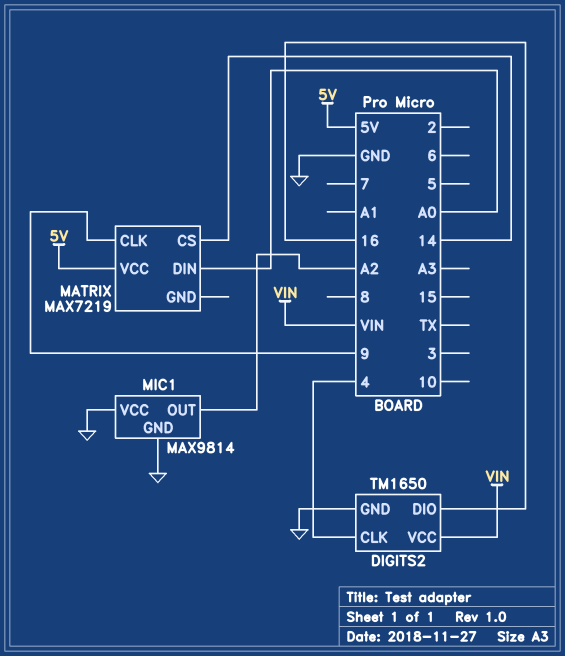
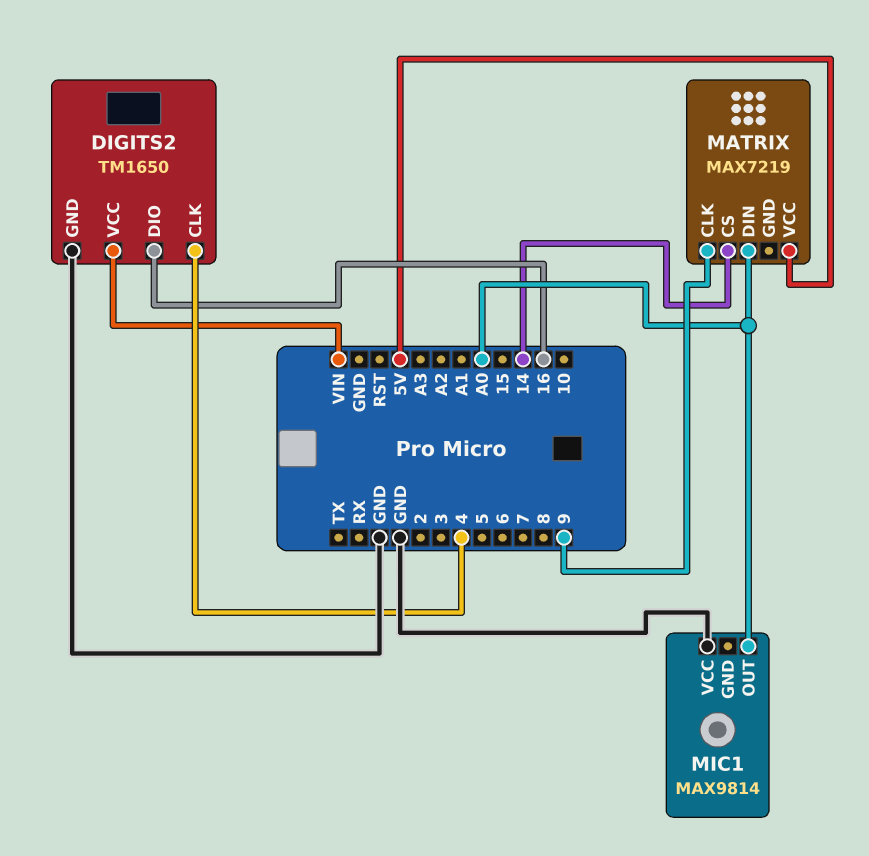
MIC1 pin GND: GND -> none
MIC1 pin OUT: A2 -> A0

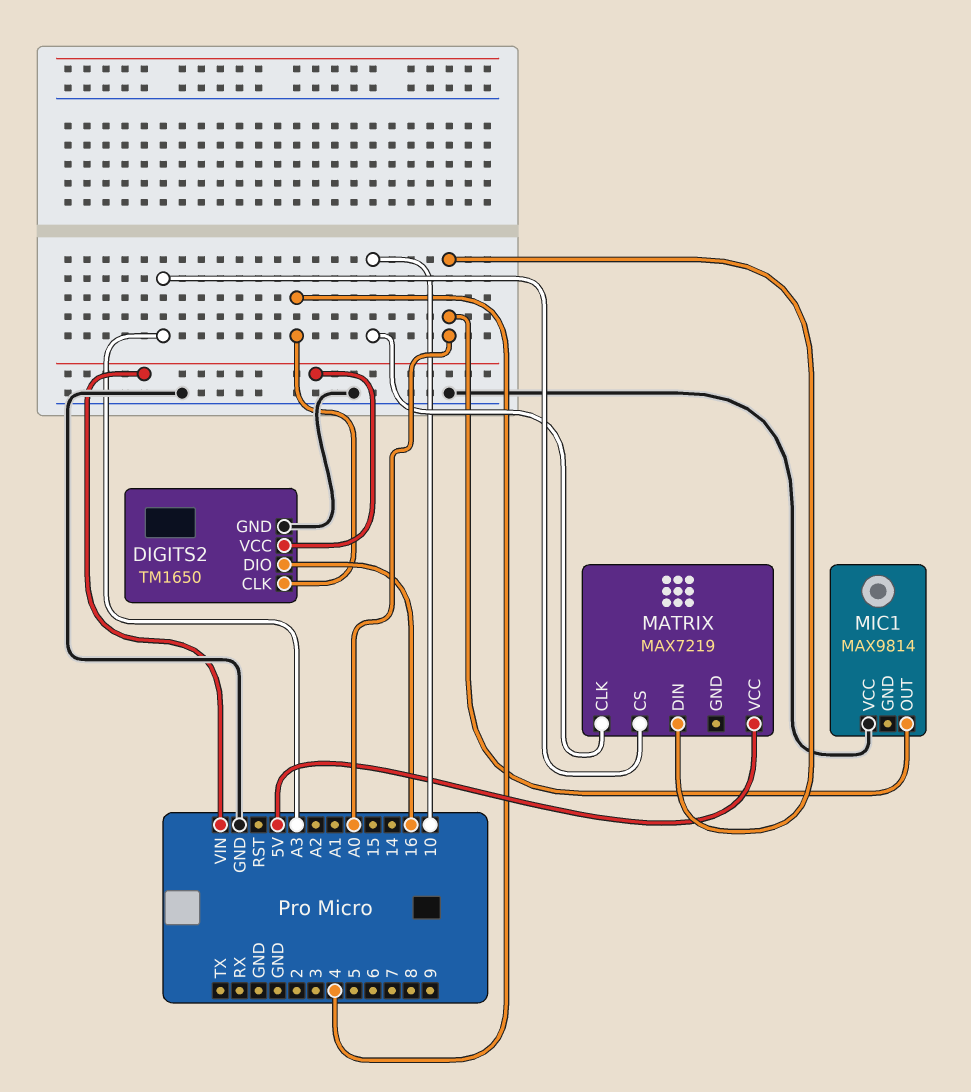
MATRIX pin CLK: 9 -> 10
MATRIX pin CS: 14 -> A3

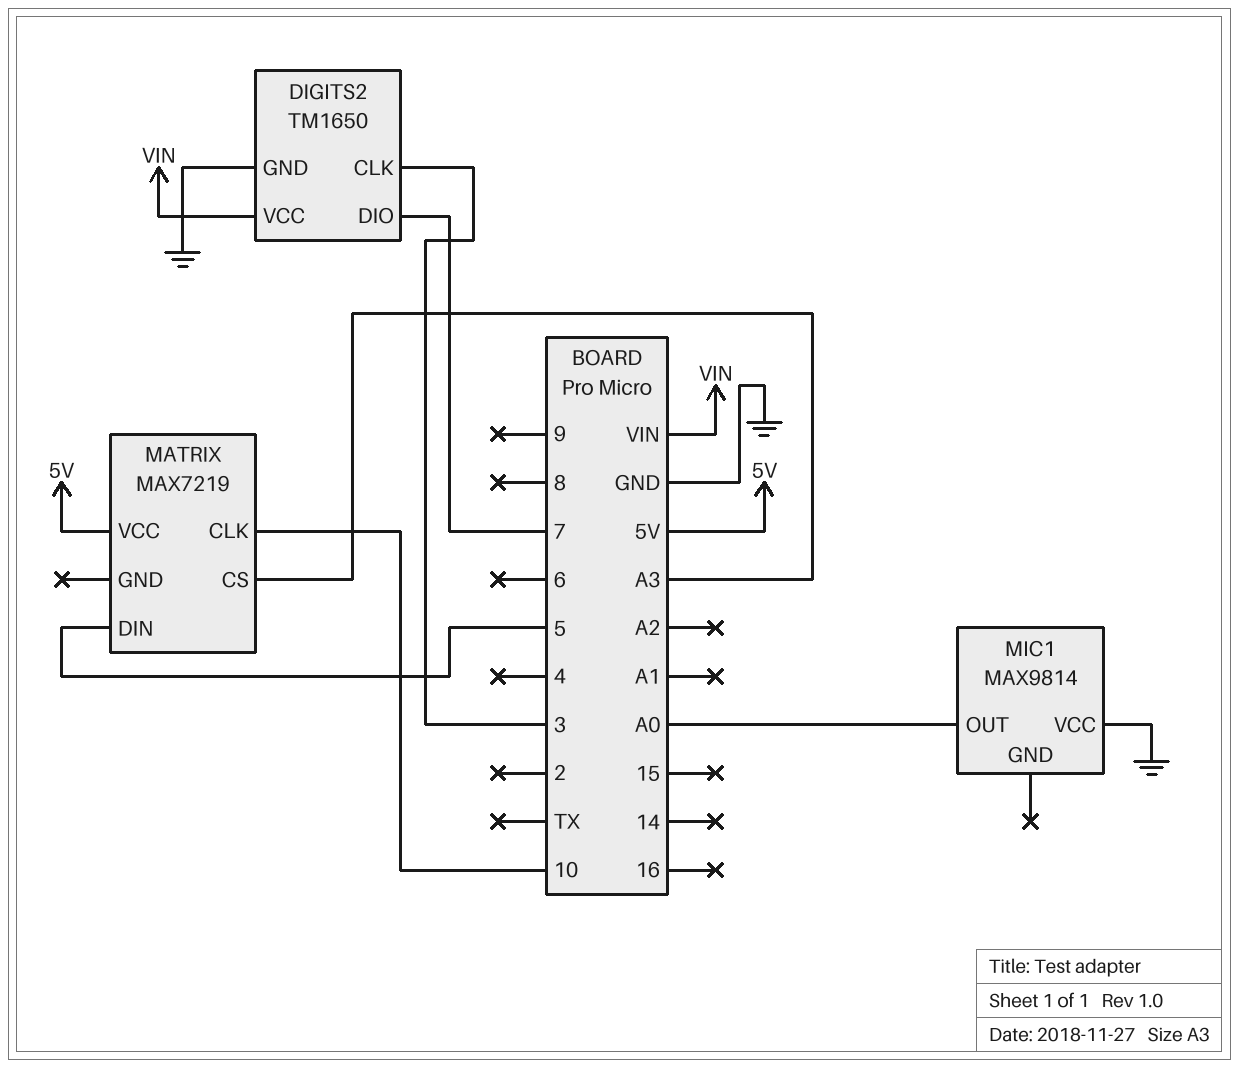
DIGITS2 pin CLK: 4 -> 3
DIGITS2 pin DIO: 16 -> 7
MATRIX pin DIN: A0 -> 5

